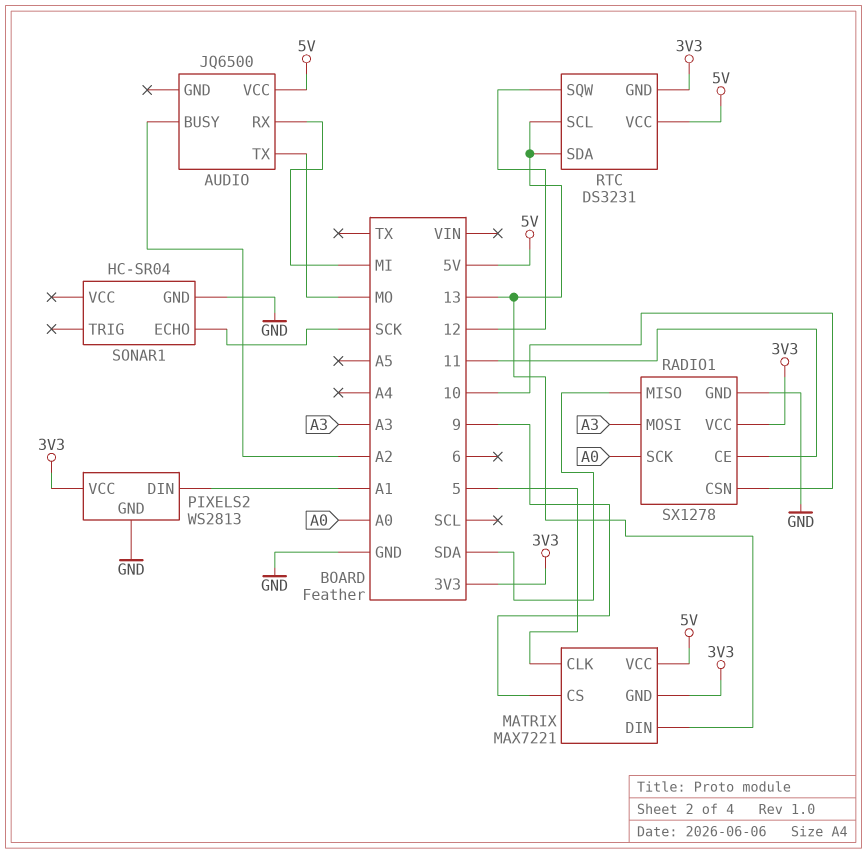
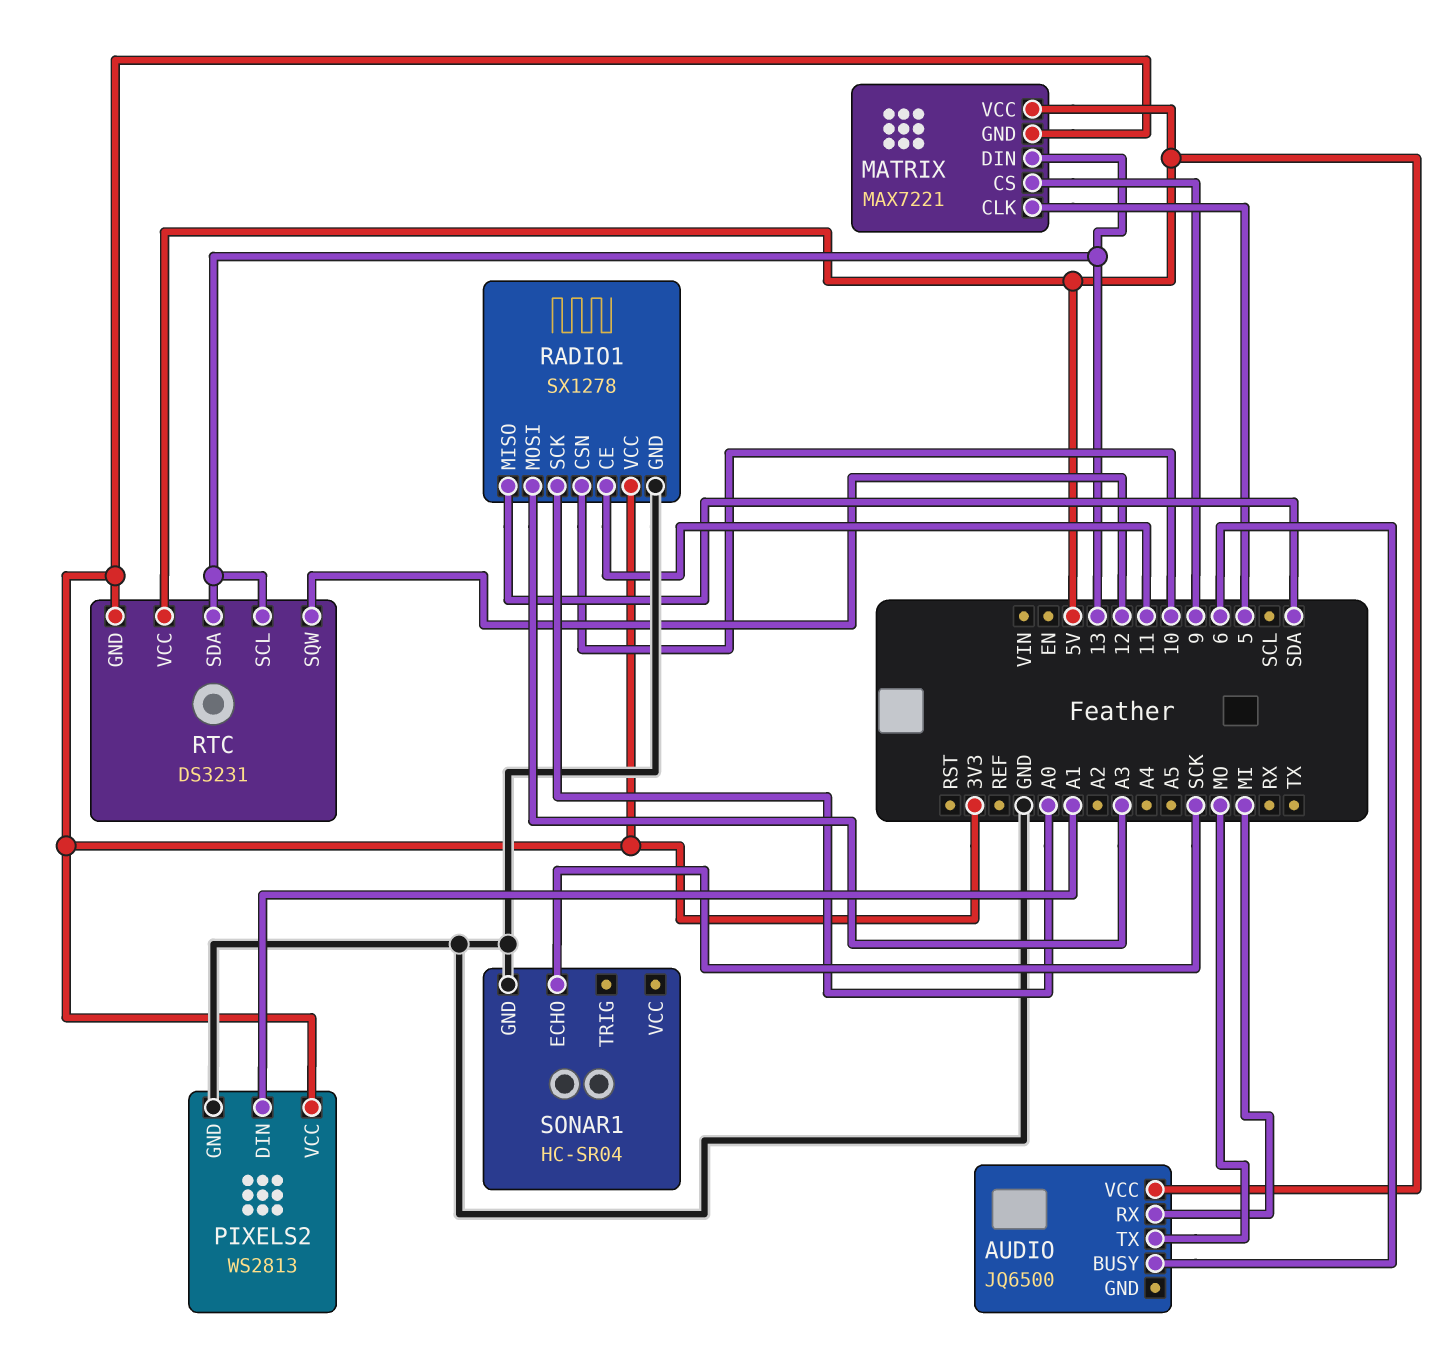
AUDIO pin BUSY: A2 -> 6

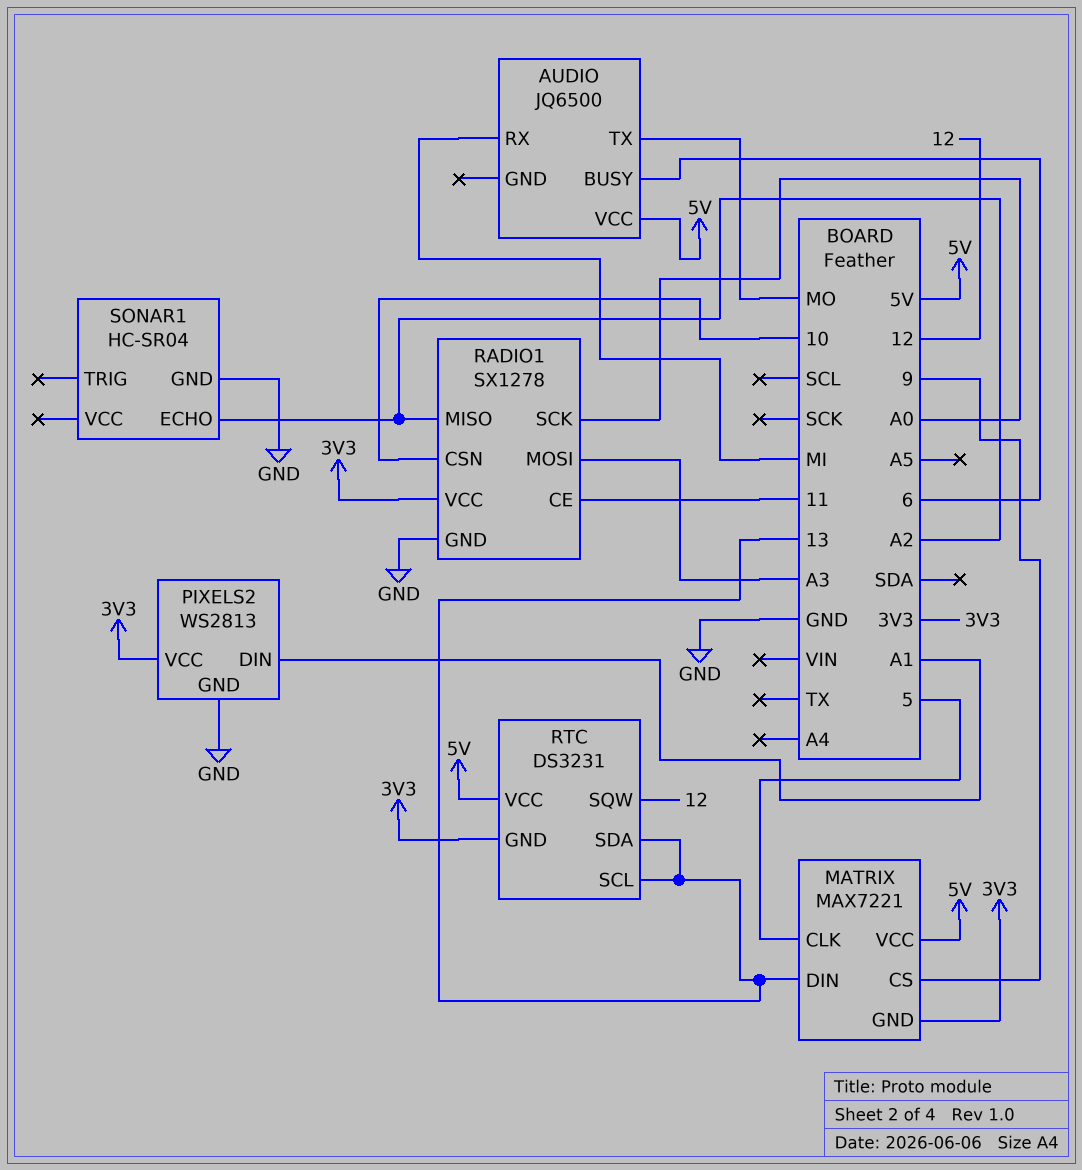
RADIO1 pin MISO: SDA -> A2
SONAR1 pin ECHO: SCK -> A2

